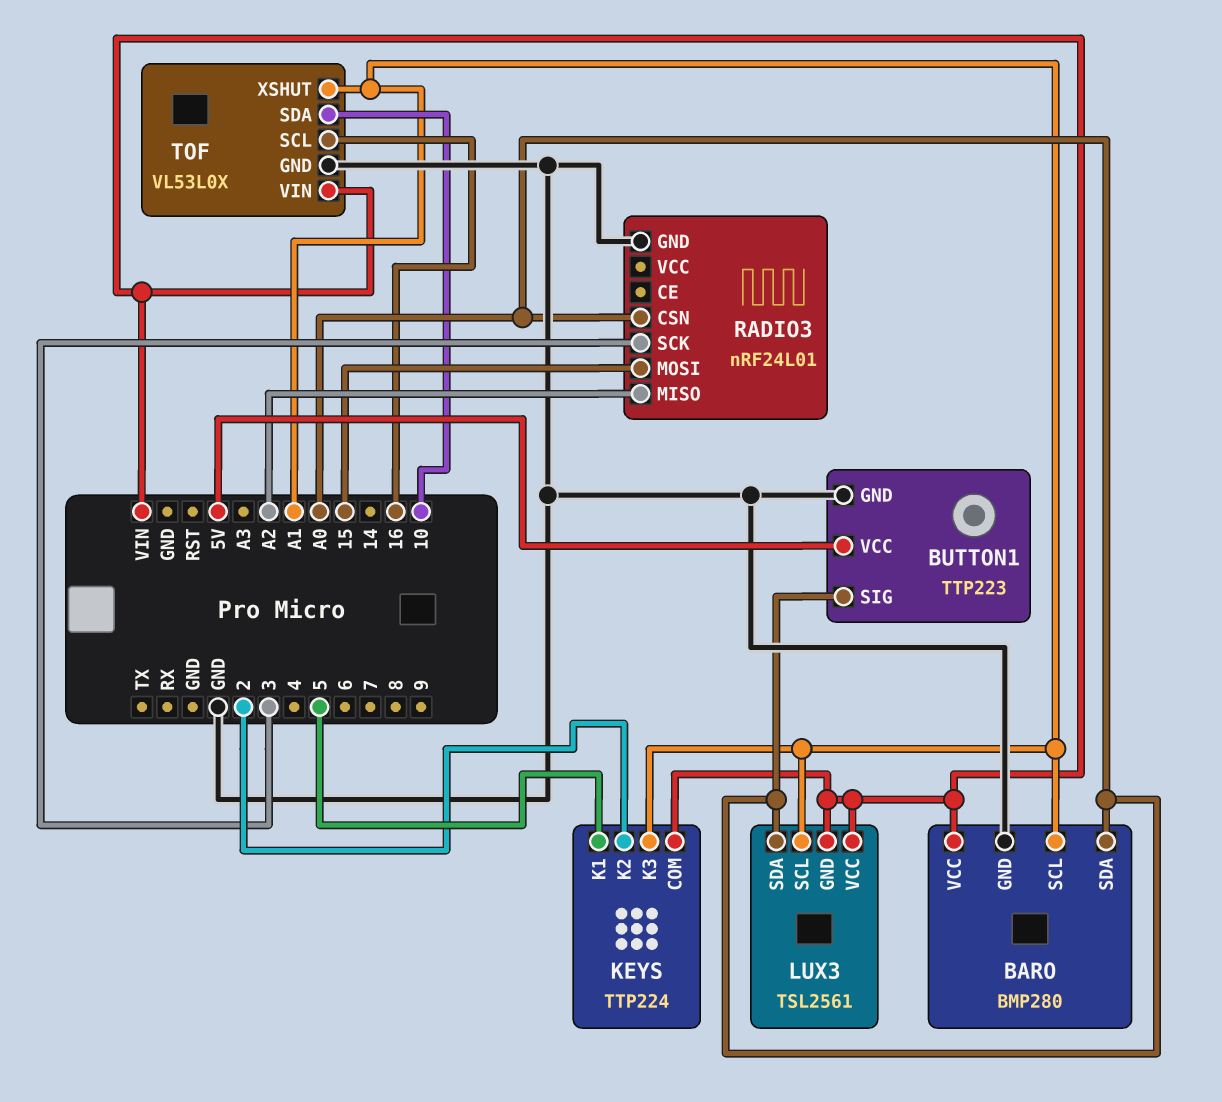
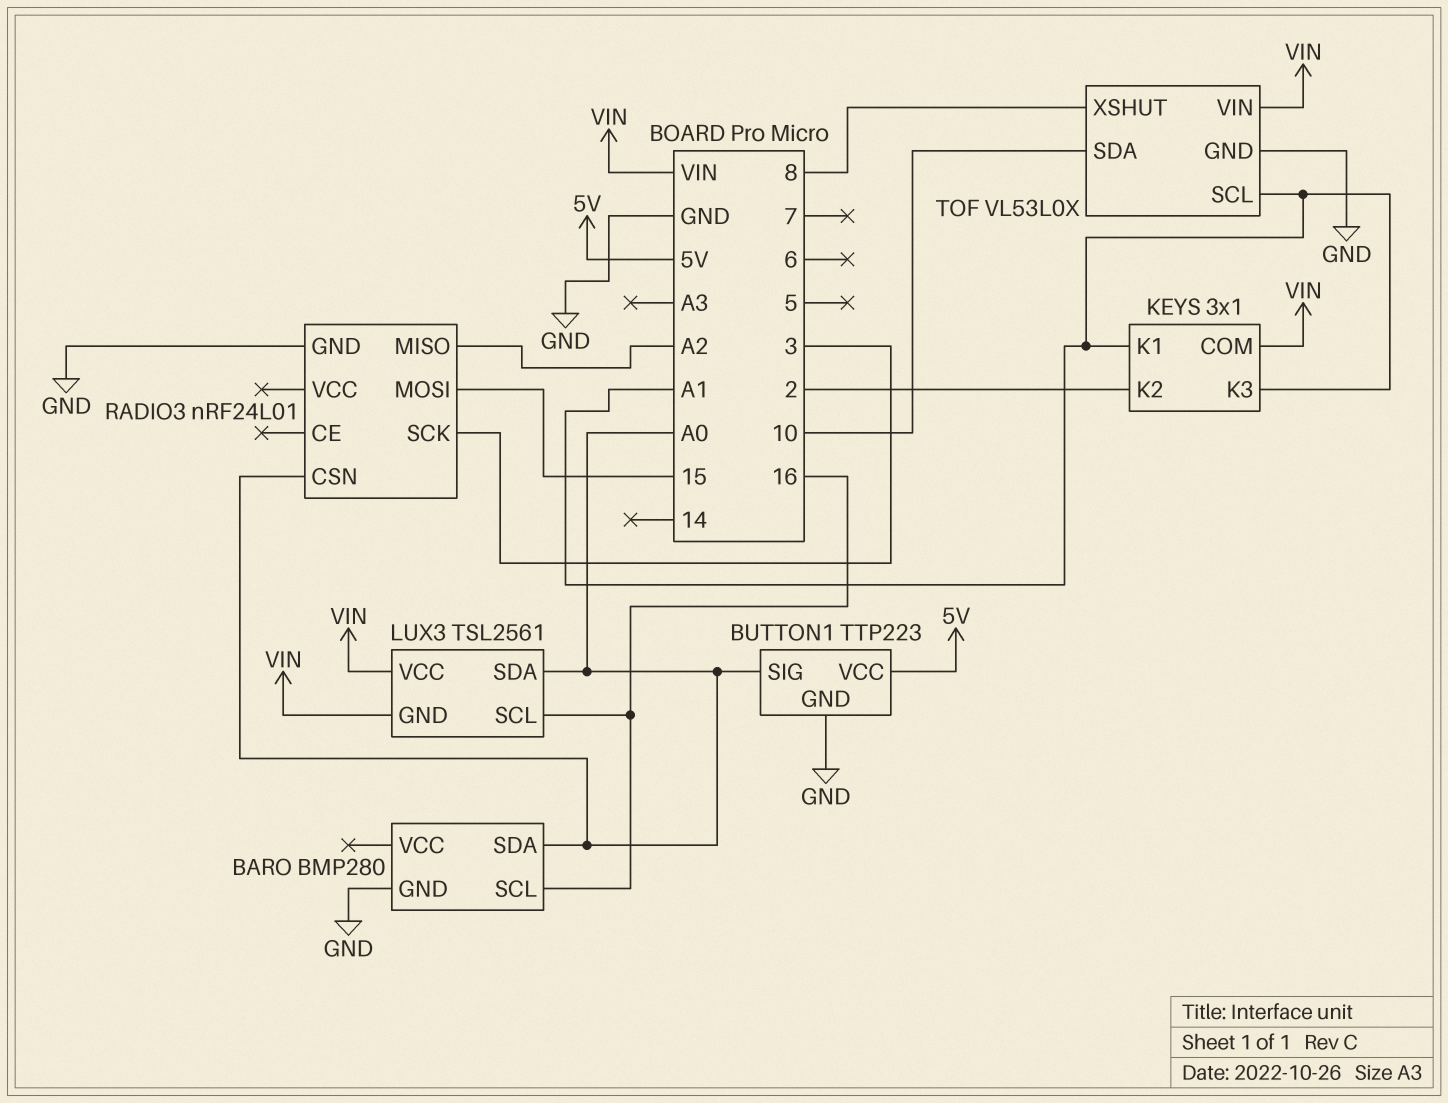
BARO pin SCL: A1 -> 16
BARO pin VCC: VIN -> none
KEYS: TTP224 -> 3x1
KEYS pin K1: 5 -> A1
LUX3 pin SCL: A1 -> 16
TOF pin SCL: 16 -> A1
TOF pin XSHUT: A1 -> 8

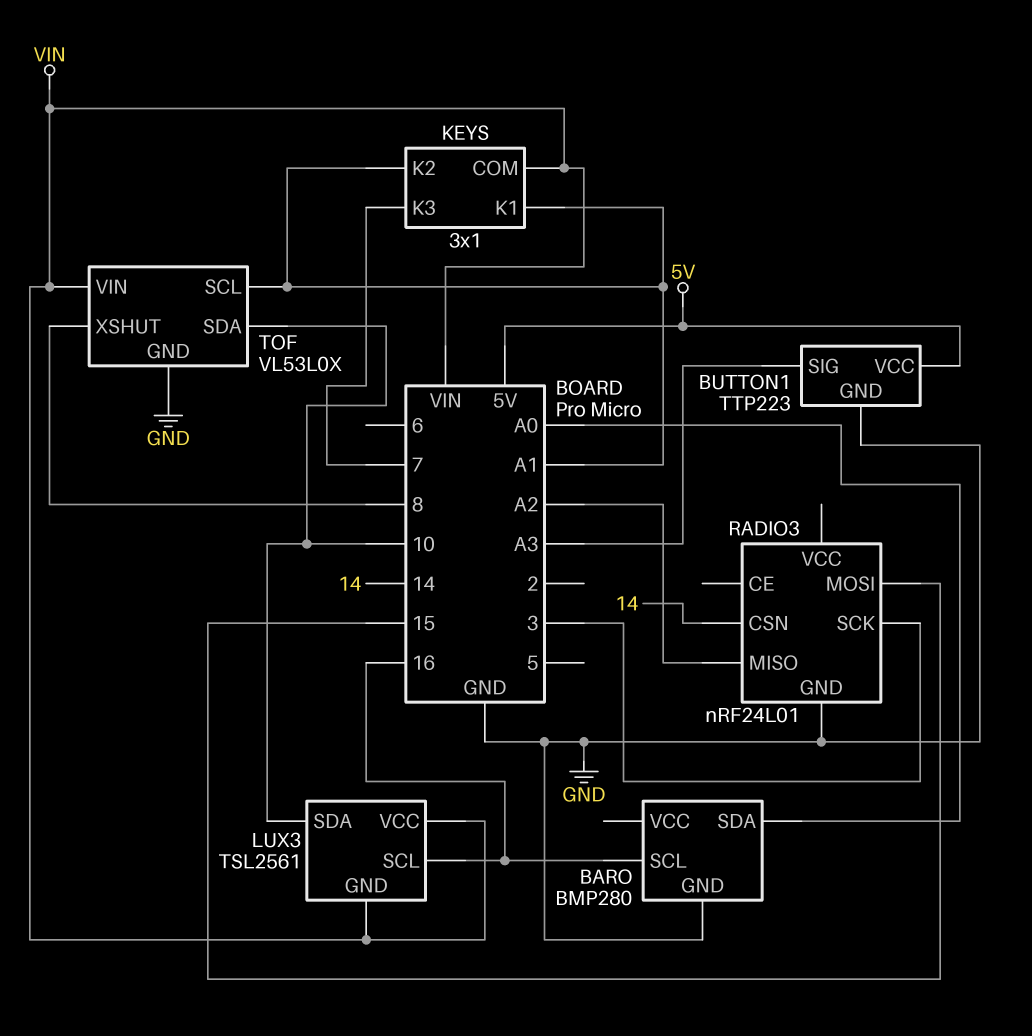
BUTTON1 pin SIG: A0 -> A3
KEYS pin K2: 2 -> A1
KEYS pin K3: A1 -> 7
LUX3 pin SDA: A0 -> 10
RADIO3 pin CSN: A0 -> 14

